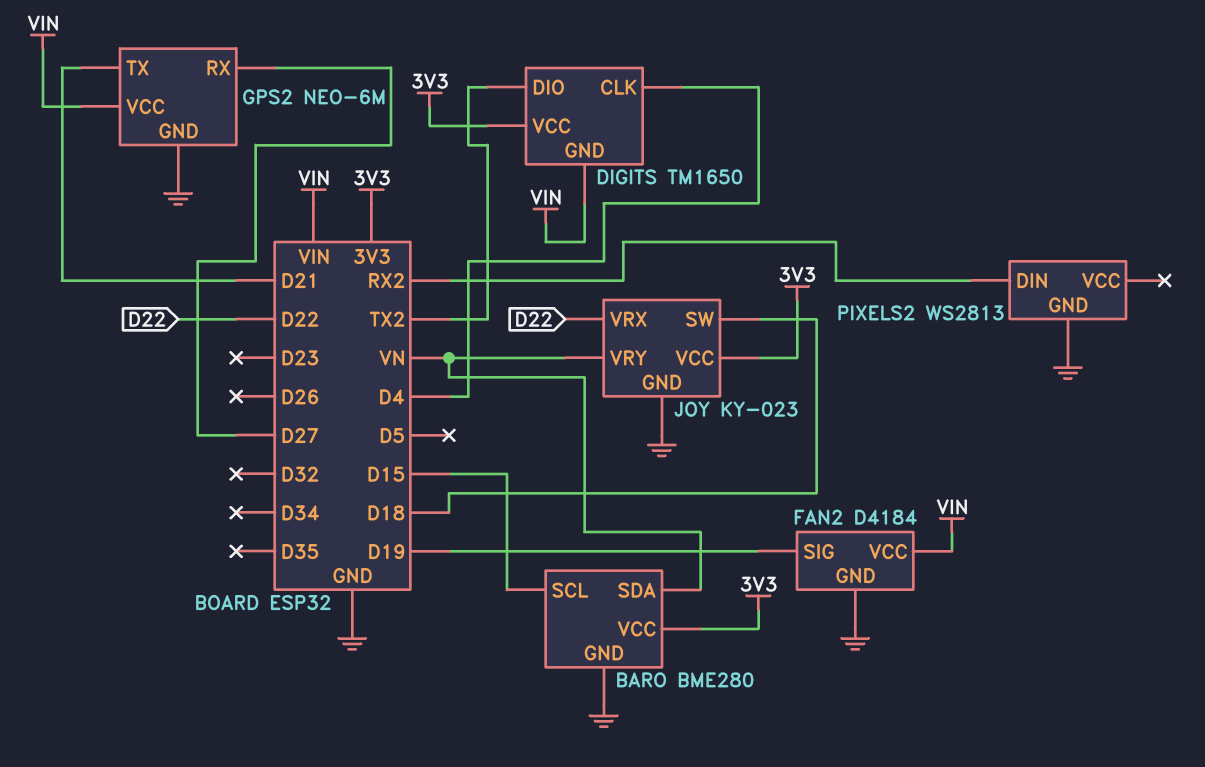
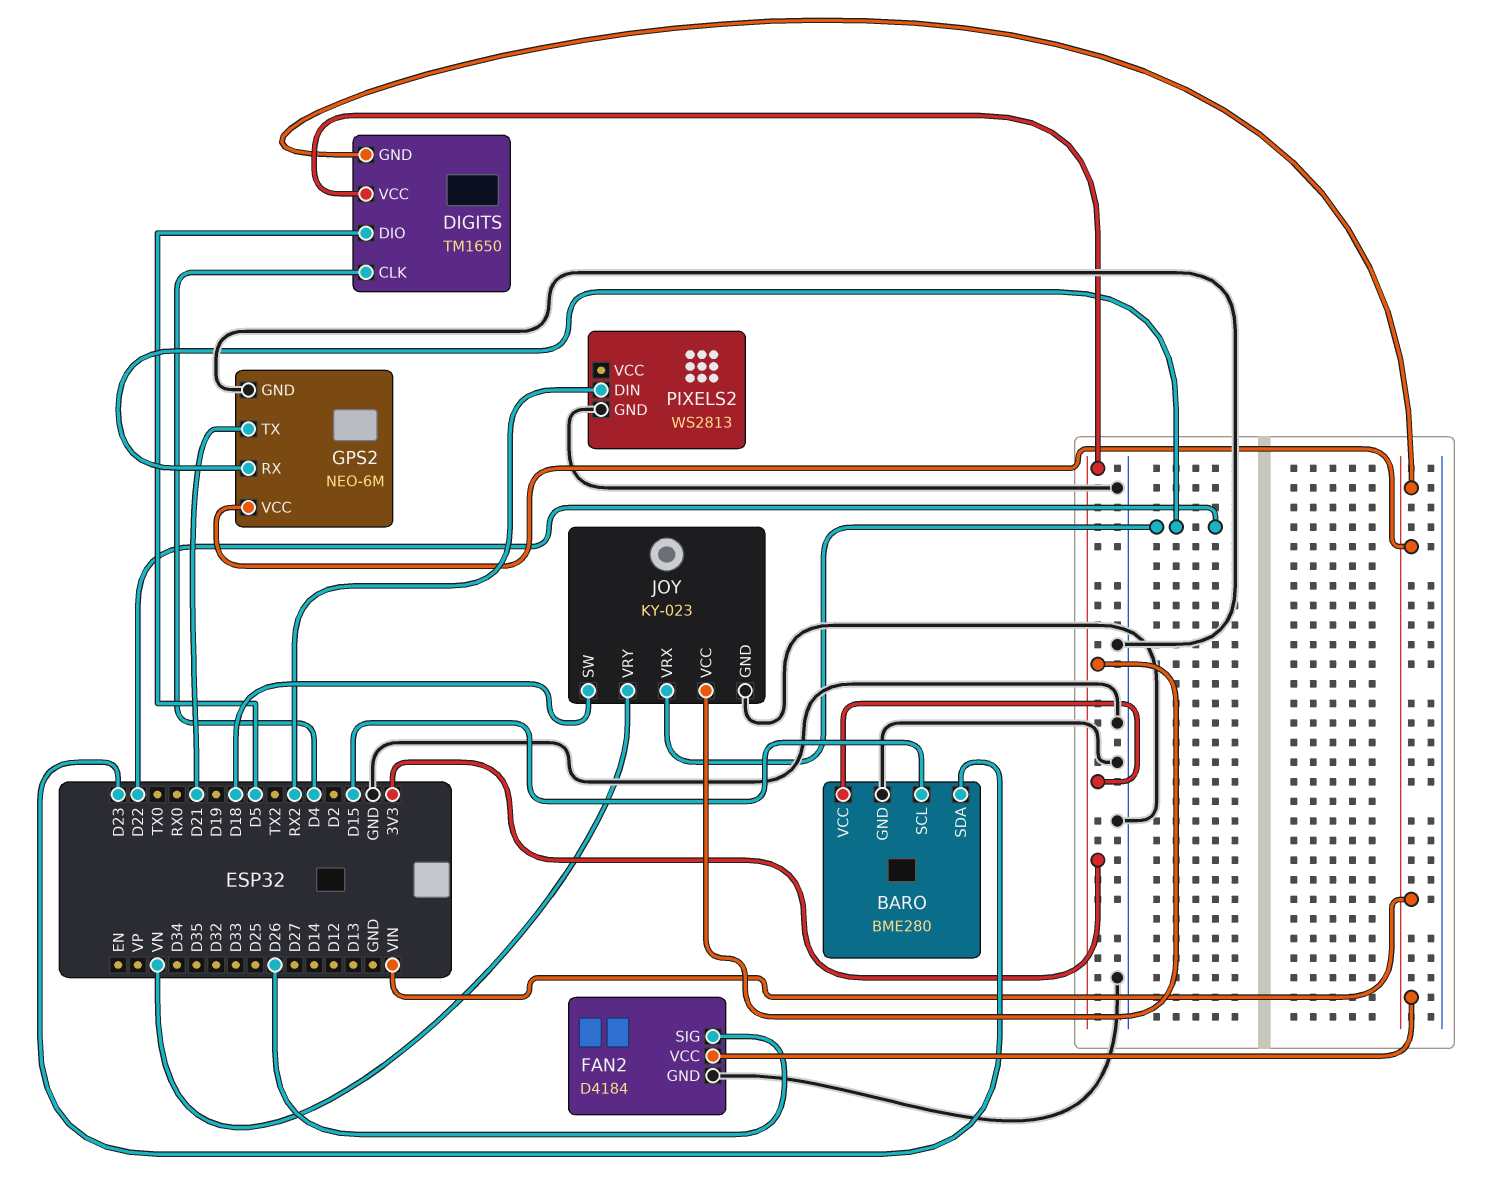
BARO pin SDA: VN -> D23
DIGITS pin DIO: TX2 -> D5
FAN2 pin SIG: D19 -> D26
GPS2 pin RX: D27 -> D22

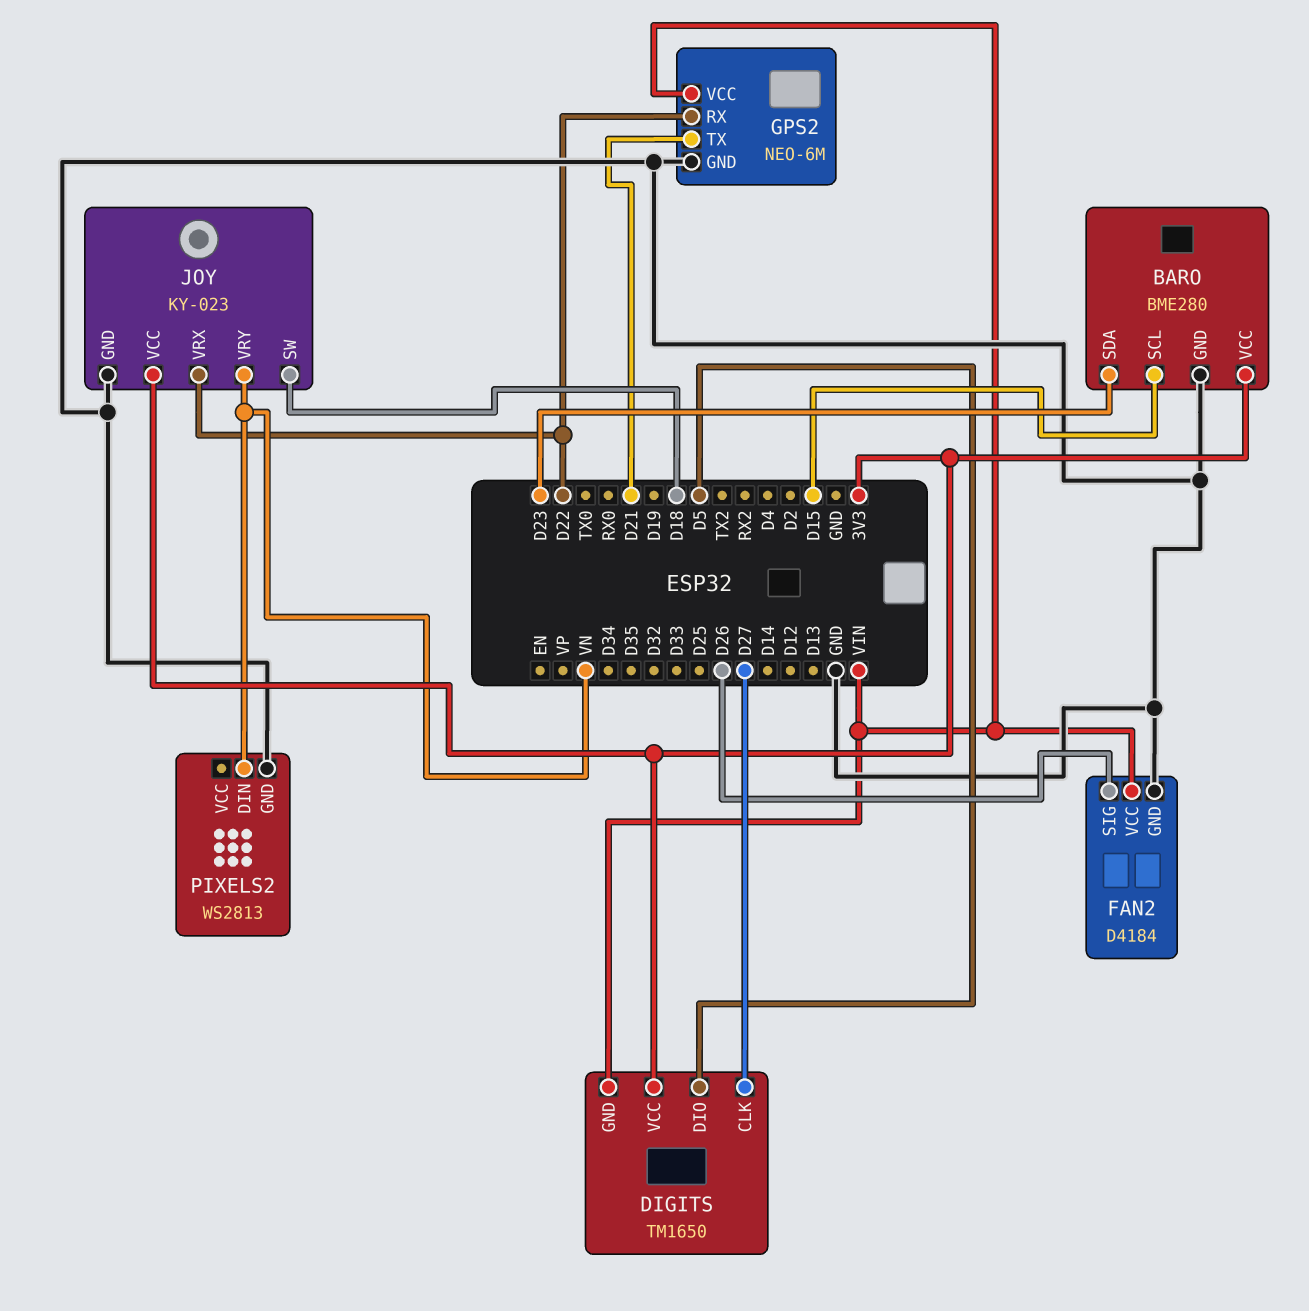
DIGITS pin CLK: D4 -> D27
PIXELS2 pin DIN: RX2 -> VN

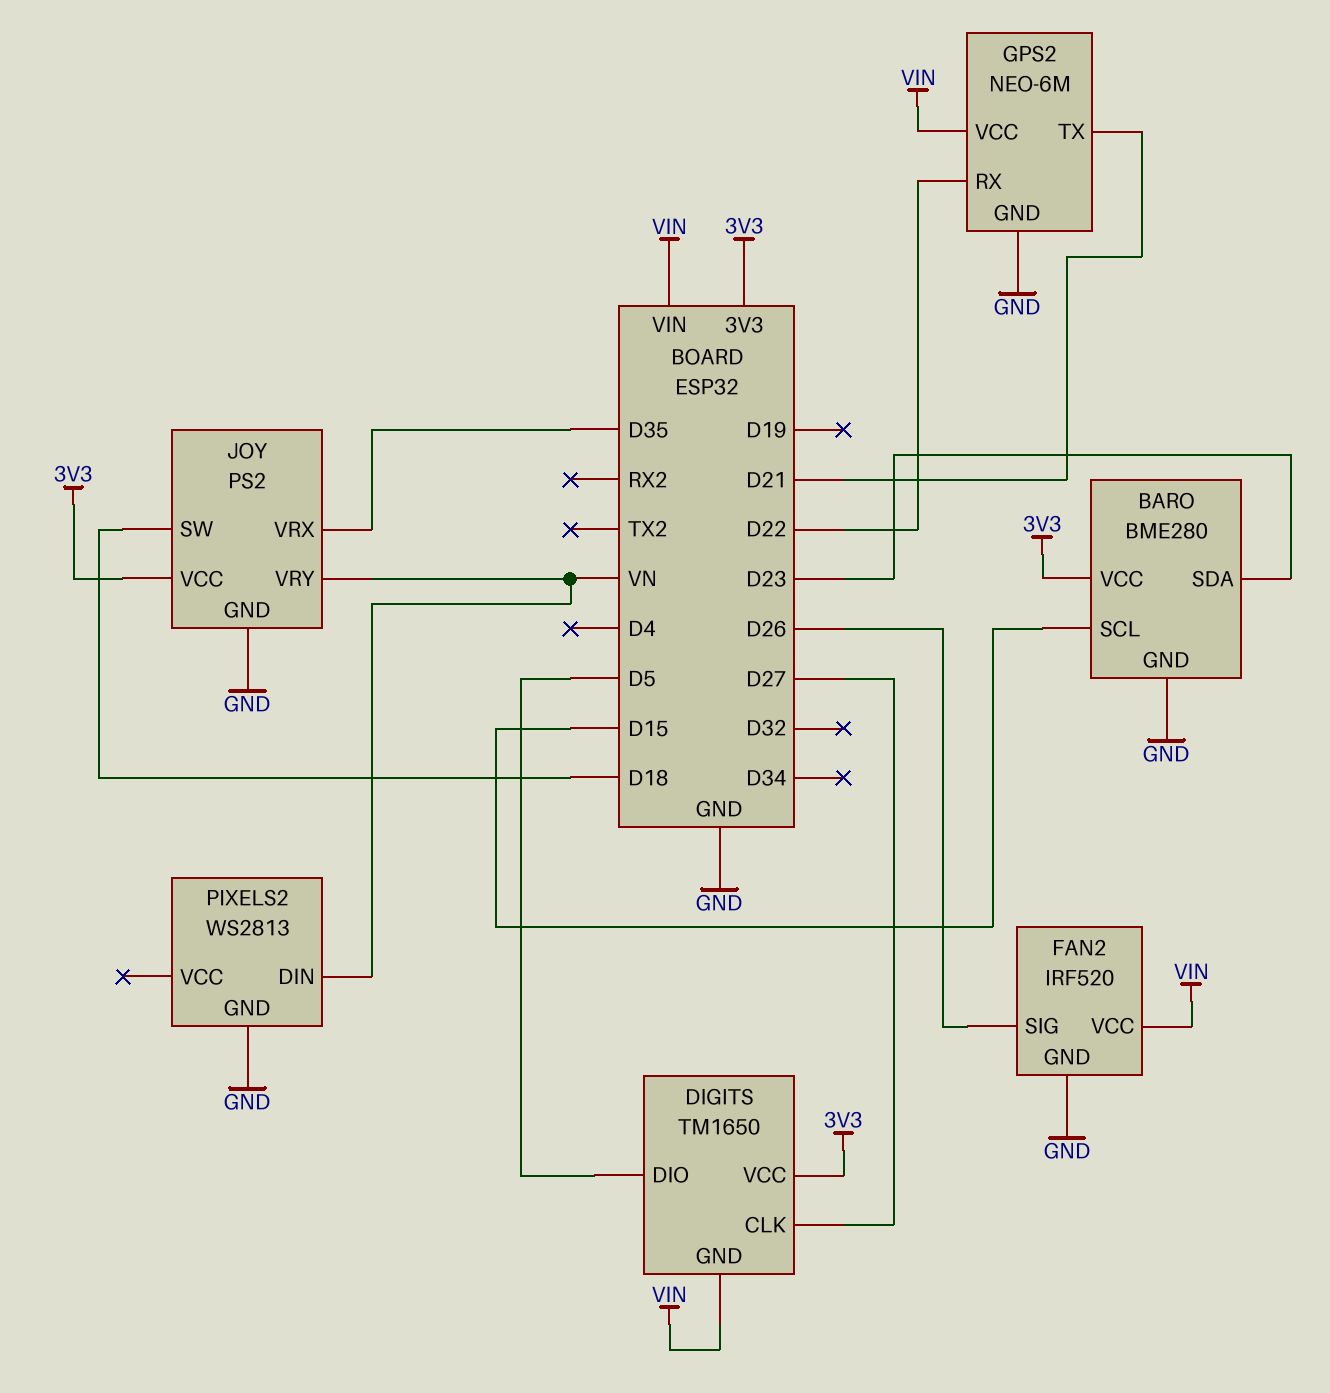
FAN2: D4184 -> IRF520
JOY: KY-023 -> PS2
JOY pin VRX: D22 -> D35

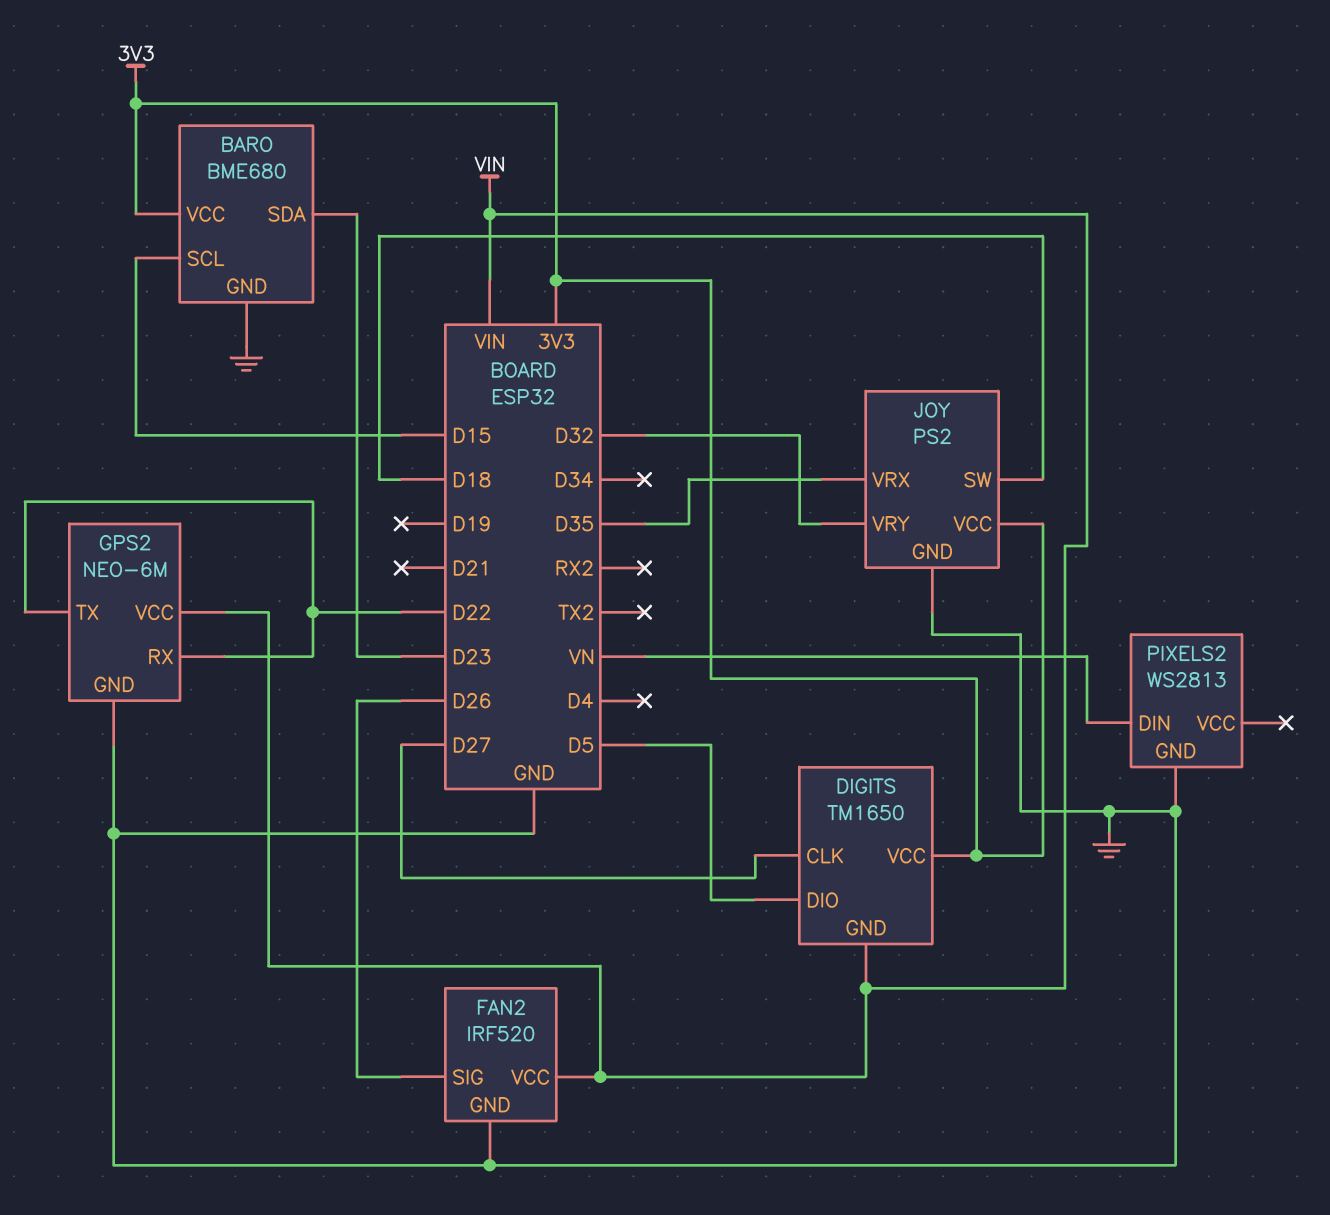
BARO: BME280 -> BME680
GPS2 pin TX: D21 -> D22
JOY pin VRY: VN -> D32

